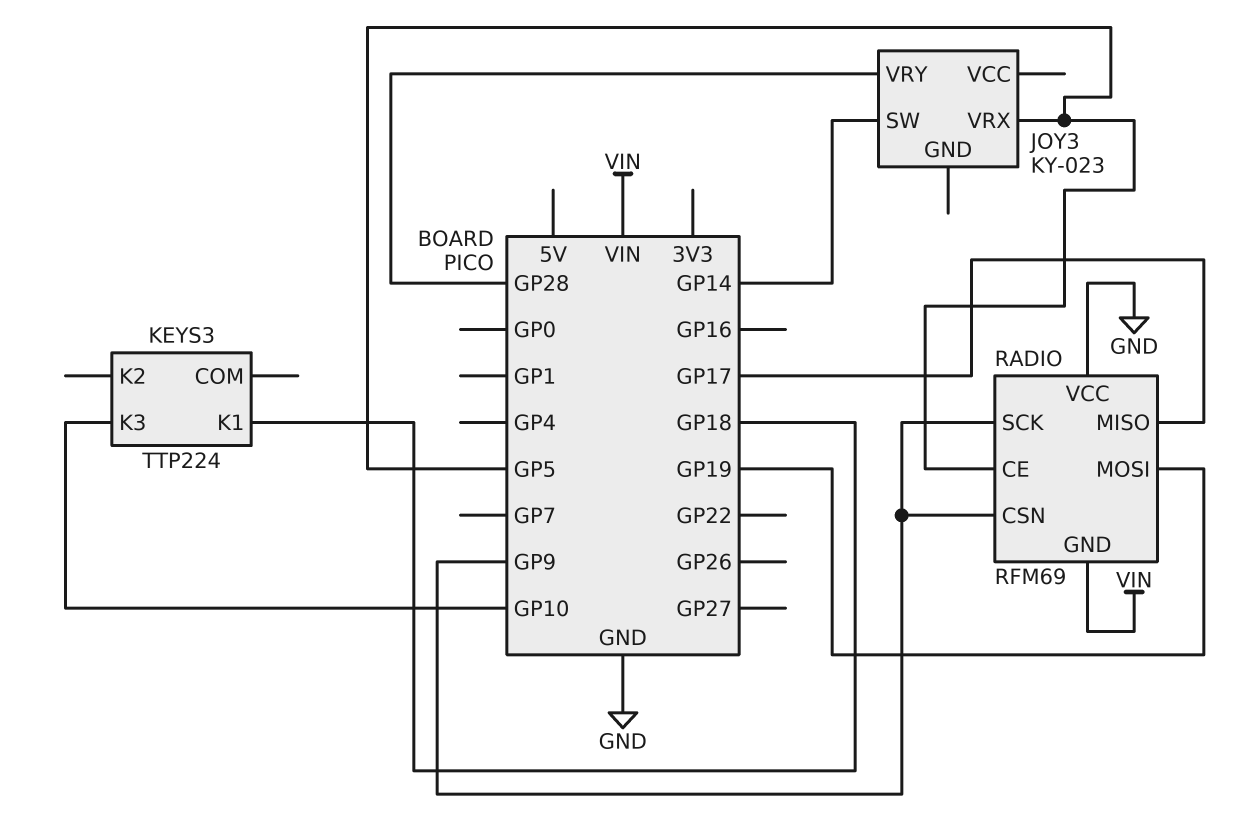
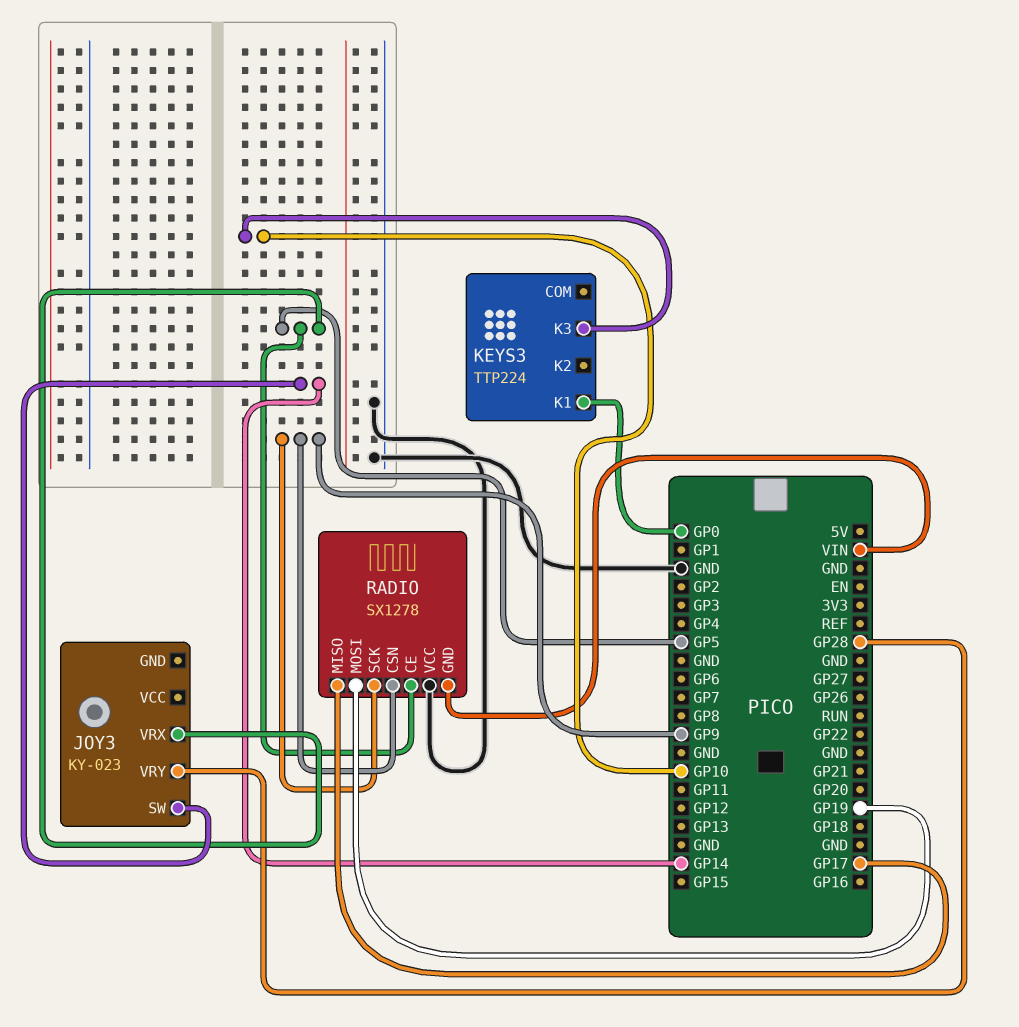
KEYS3 pin K1: GP18 -> GP0
RADIO: RFM69 -> SX1278

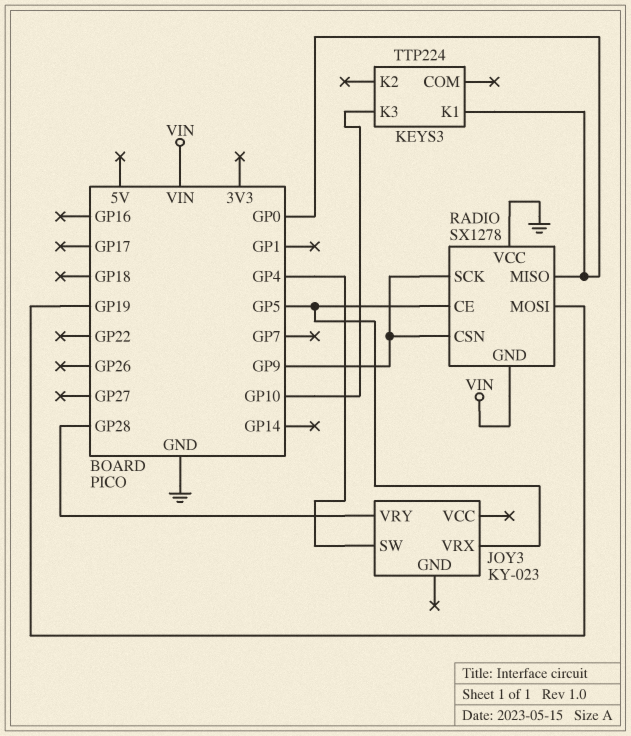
JOY3 pin SW: GP14 -> GP4
RADIO pin MISO: GP17 -> GP0

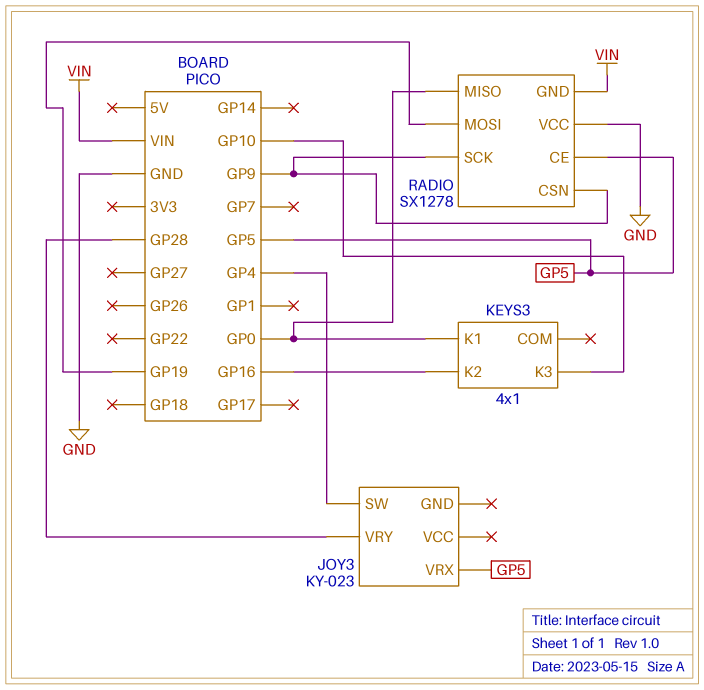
KEYS3: TTP224 -> 4x1
KEYS3 pin K2: none -> GP16

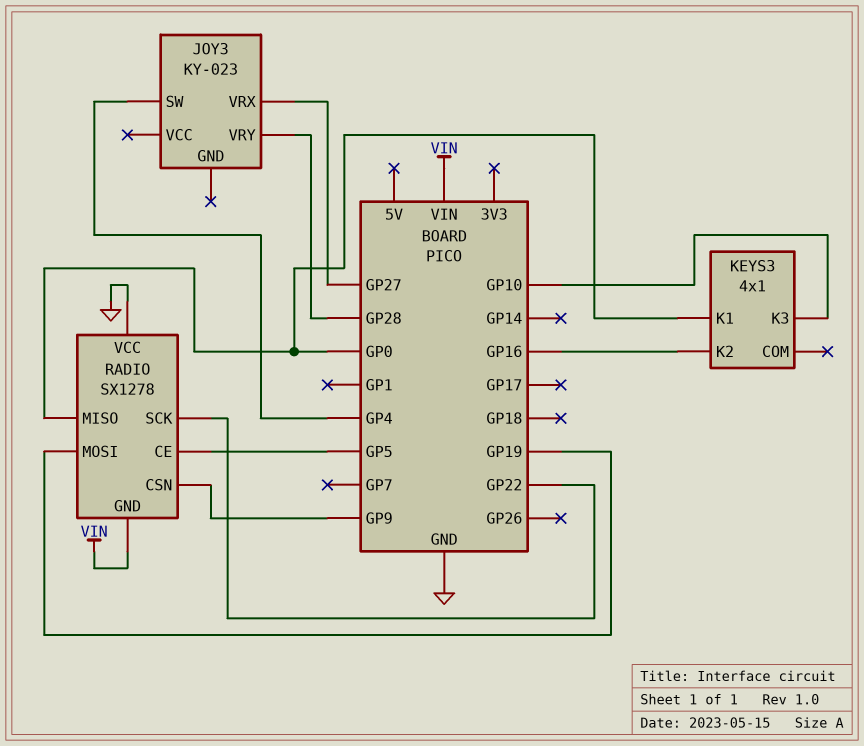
JOY3 pin VRX: GP5 -> GP27
RADIO pin SCK: GP9 -> GP22

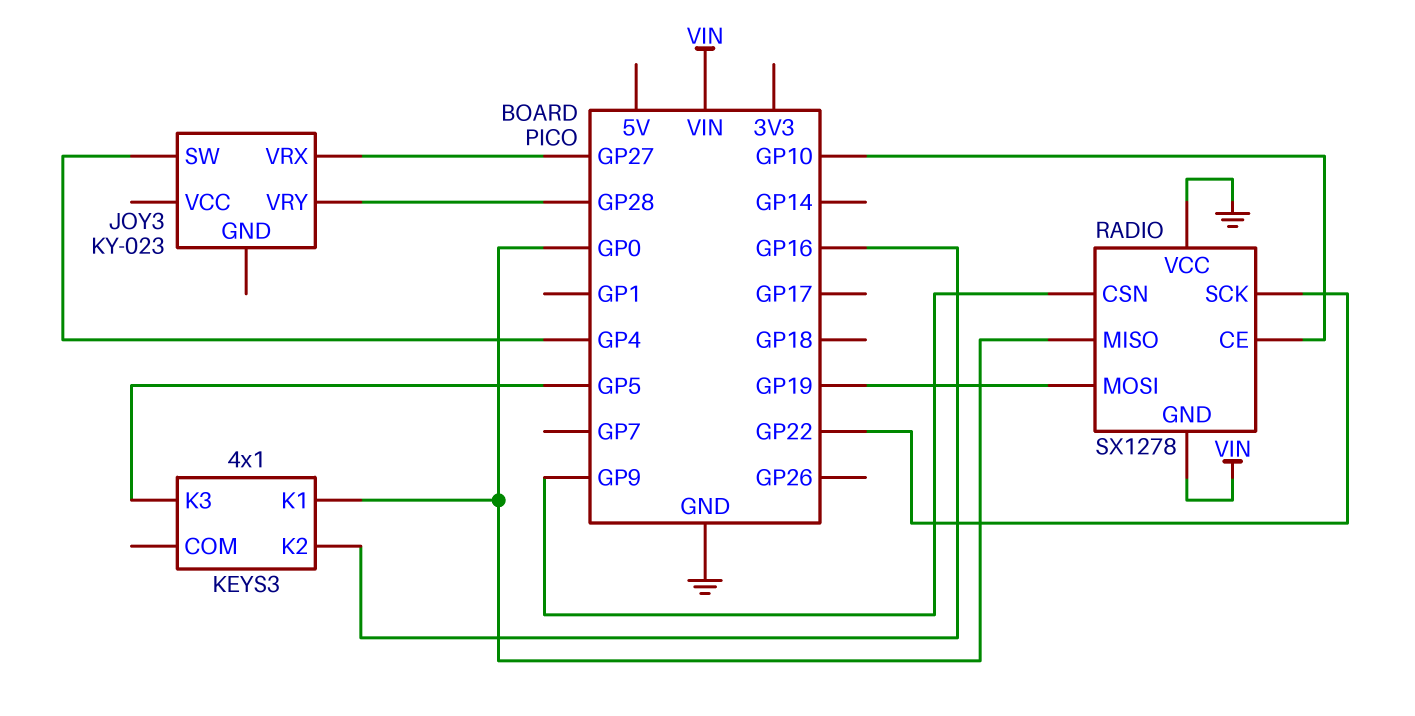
KEYS3 pin K3: GP10 -> GP5
RADIO pin CE: GP5 -> GP10

